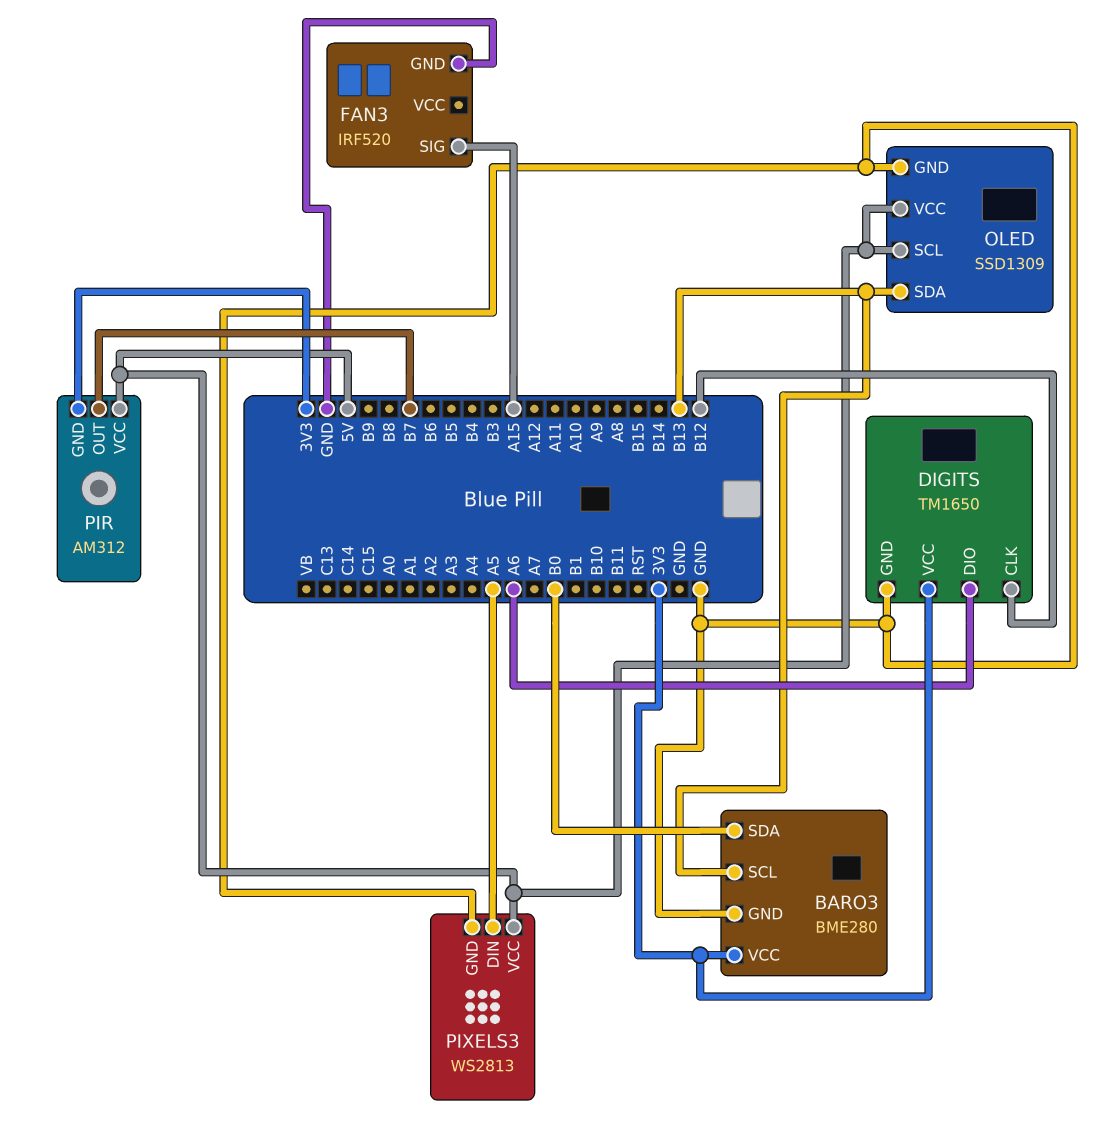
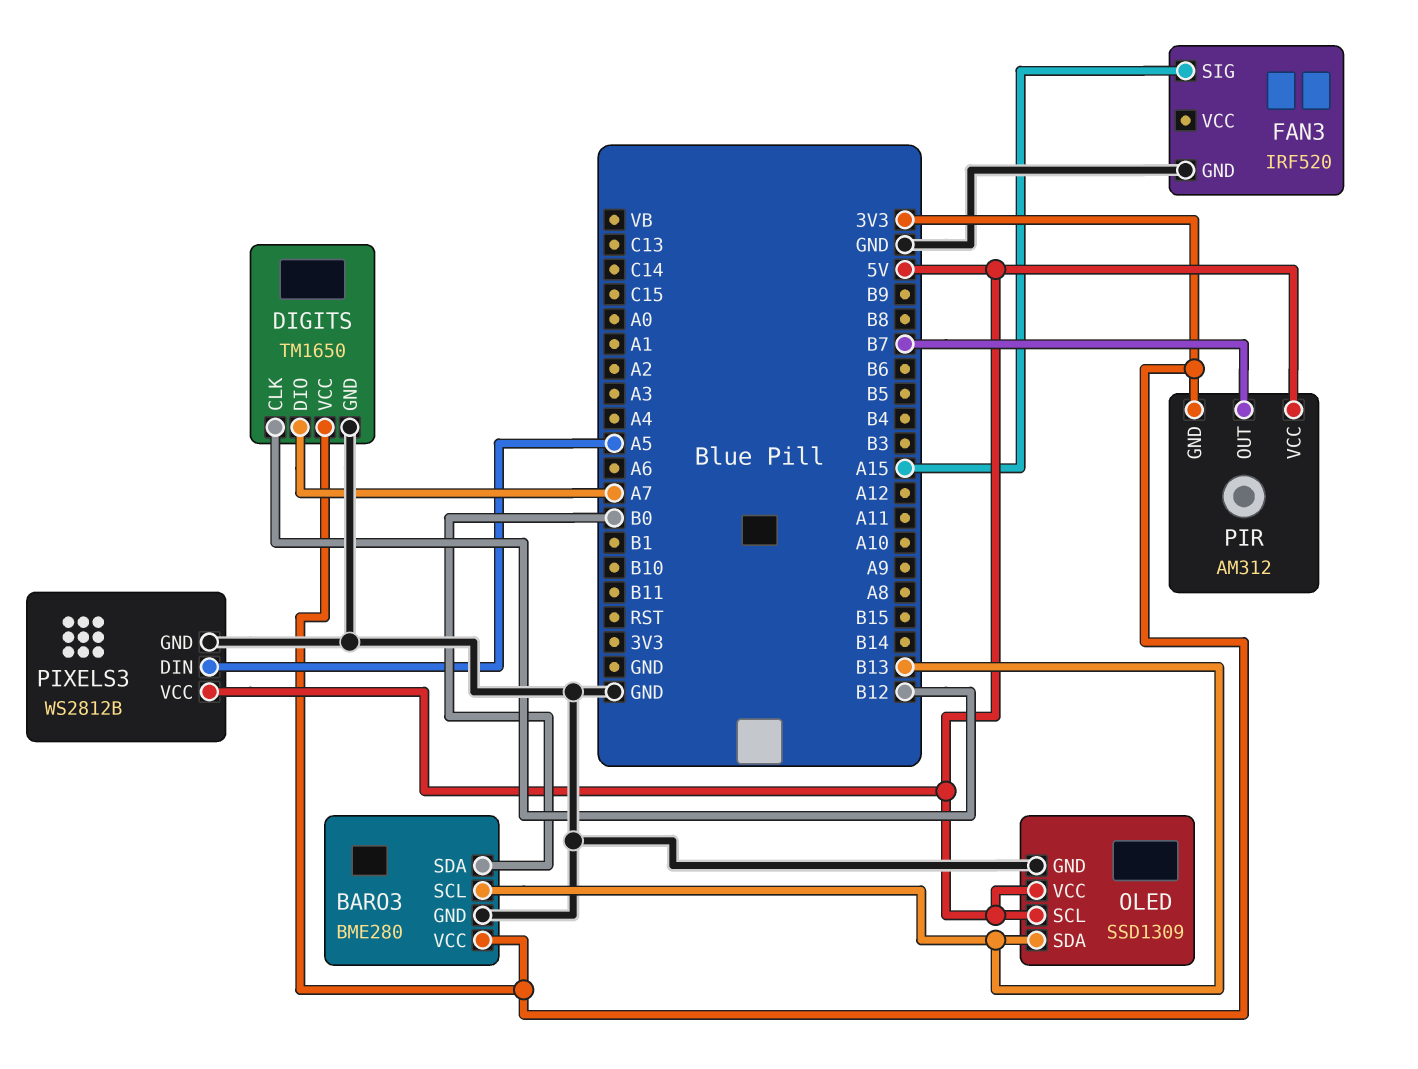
DIGITS pin DIO: A6 -> A7
PIXELS3: WS2813 -> WS2812B

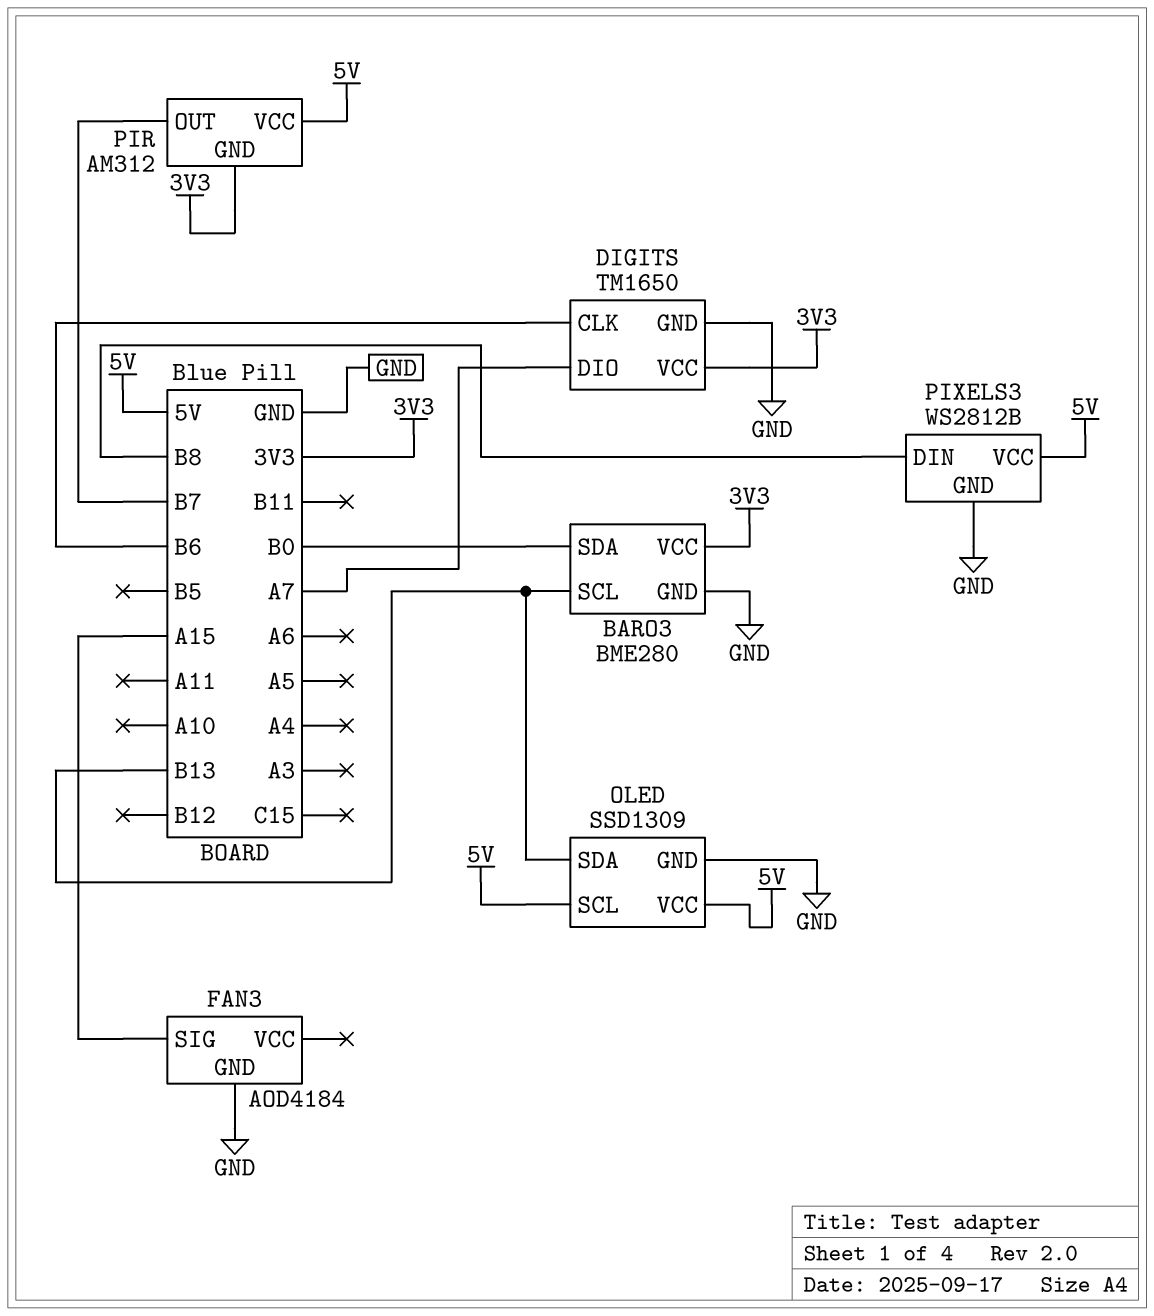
DIGITS pin CLK: B12 -> B6
FAN3: IRF520 -> AOD4184
PIXELS3 pin DIN: A5 -> B8

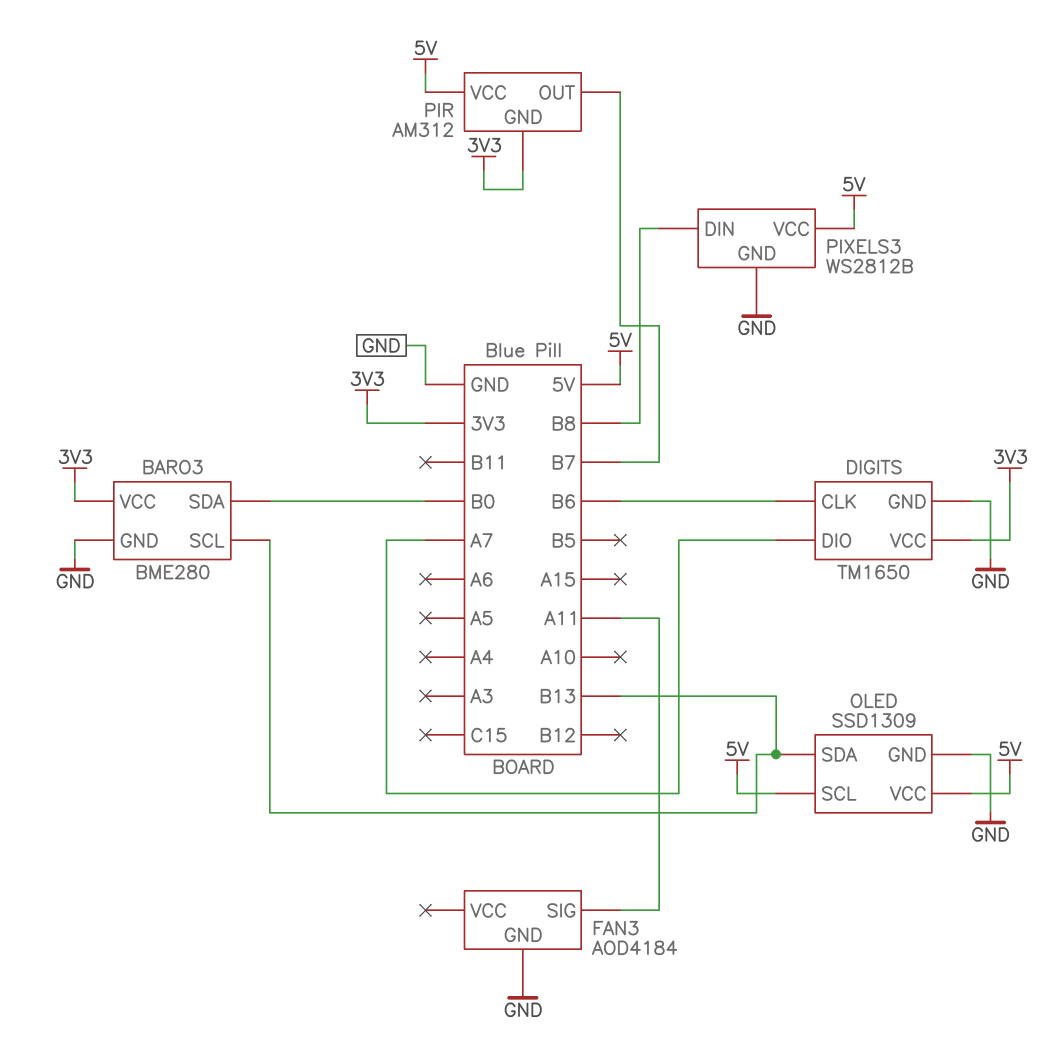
FAN3 pin SIG: A15 -> A11

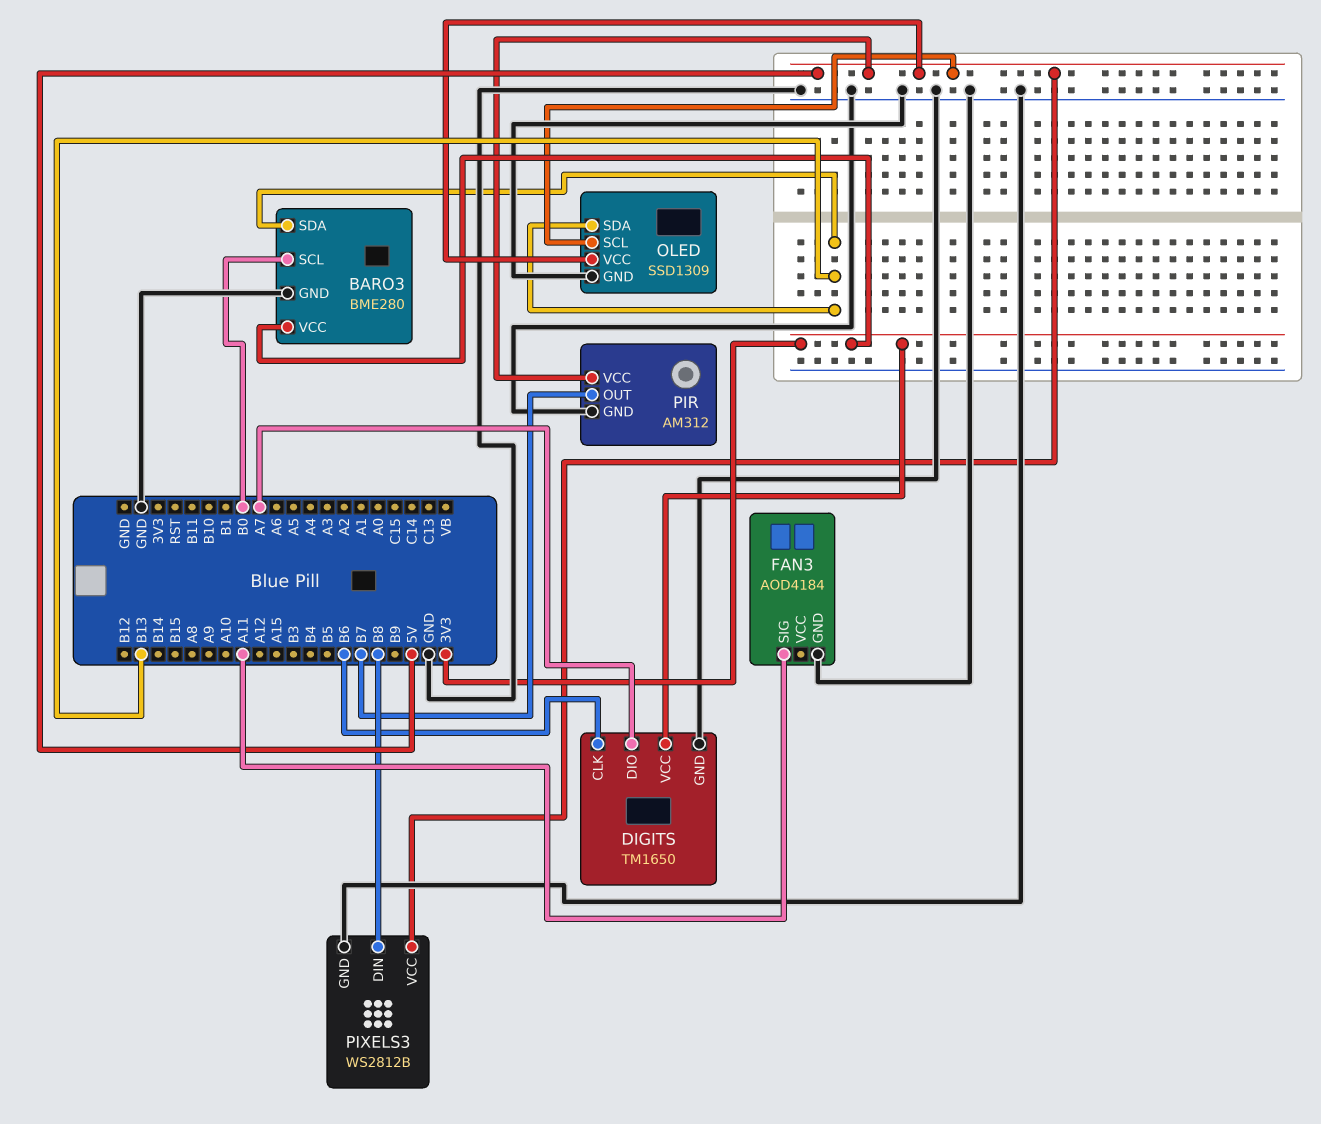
BARO3 pin SCL: B13 -> B0
BARO3 pin SDA: B0 -> B13
PIR pin GND: 3V3 -> GND

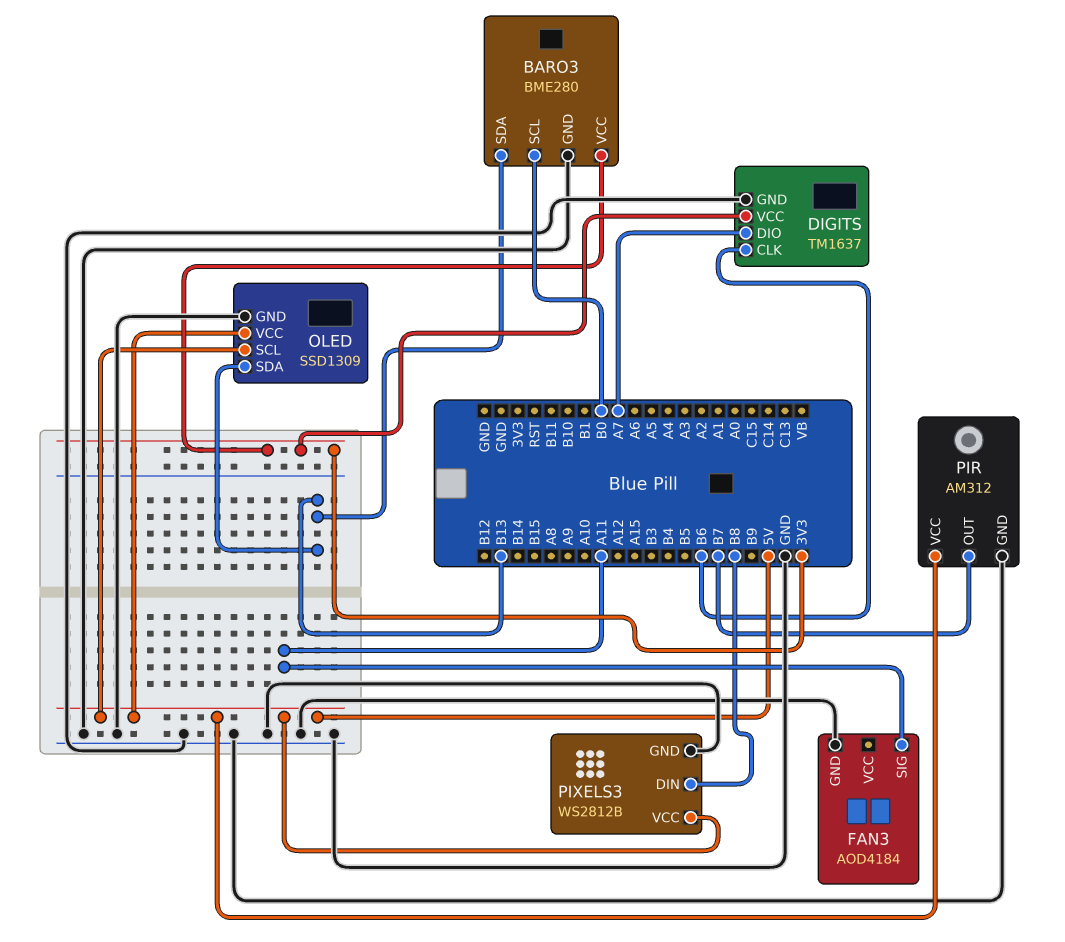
DIGITS: TM1650 -> TM1637

